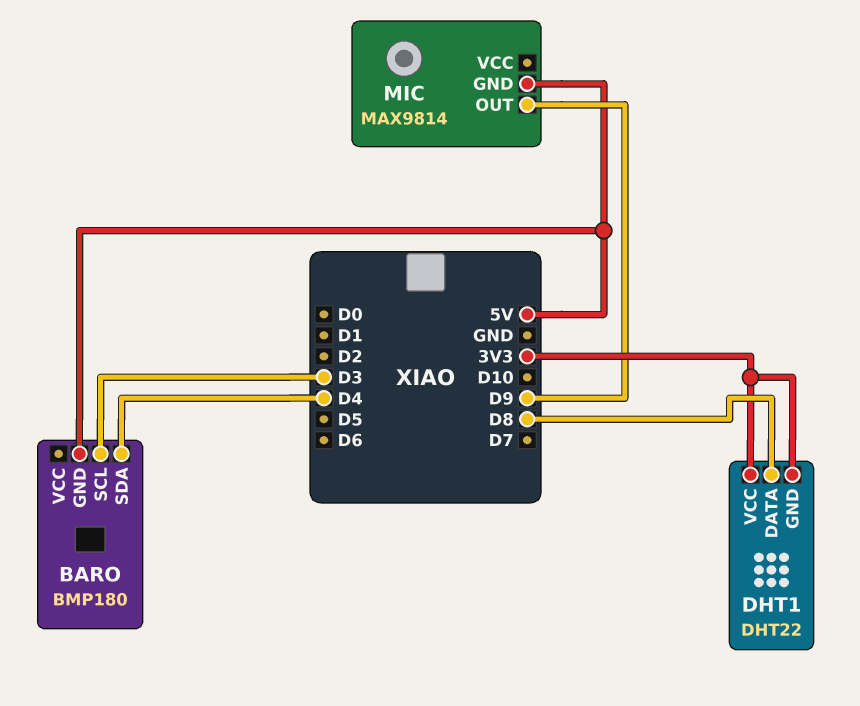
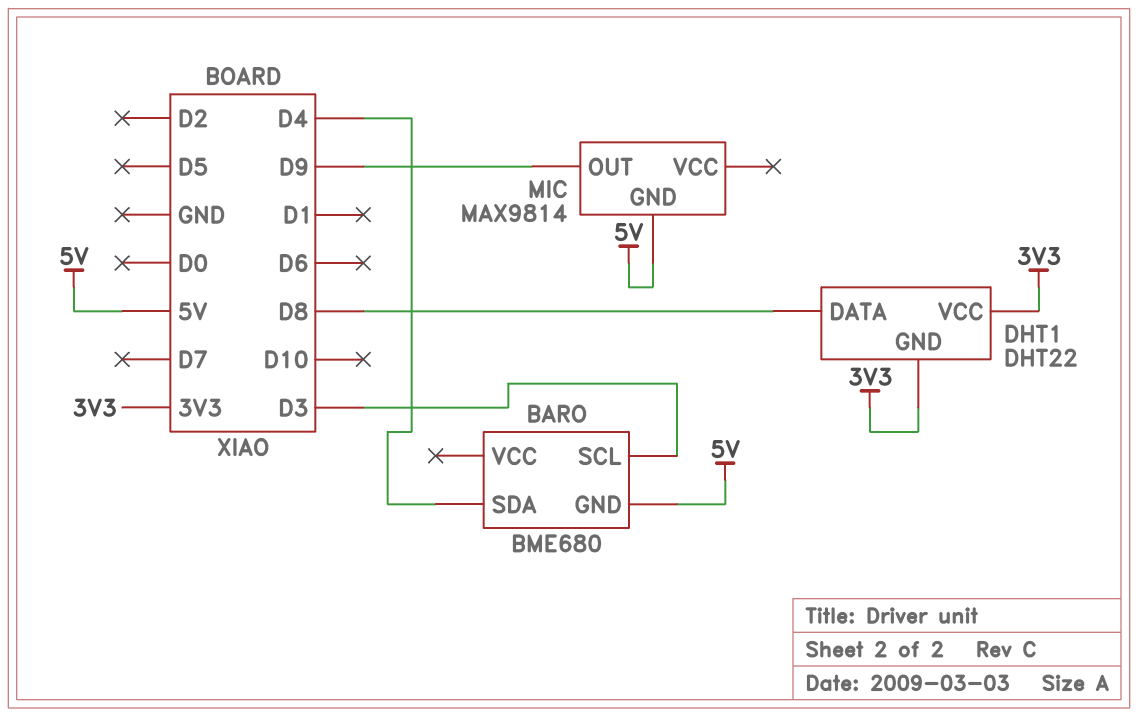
BARO: BMP180 -> BME680

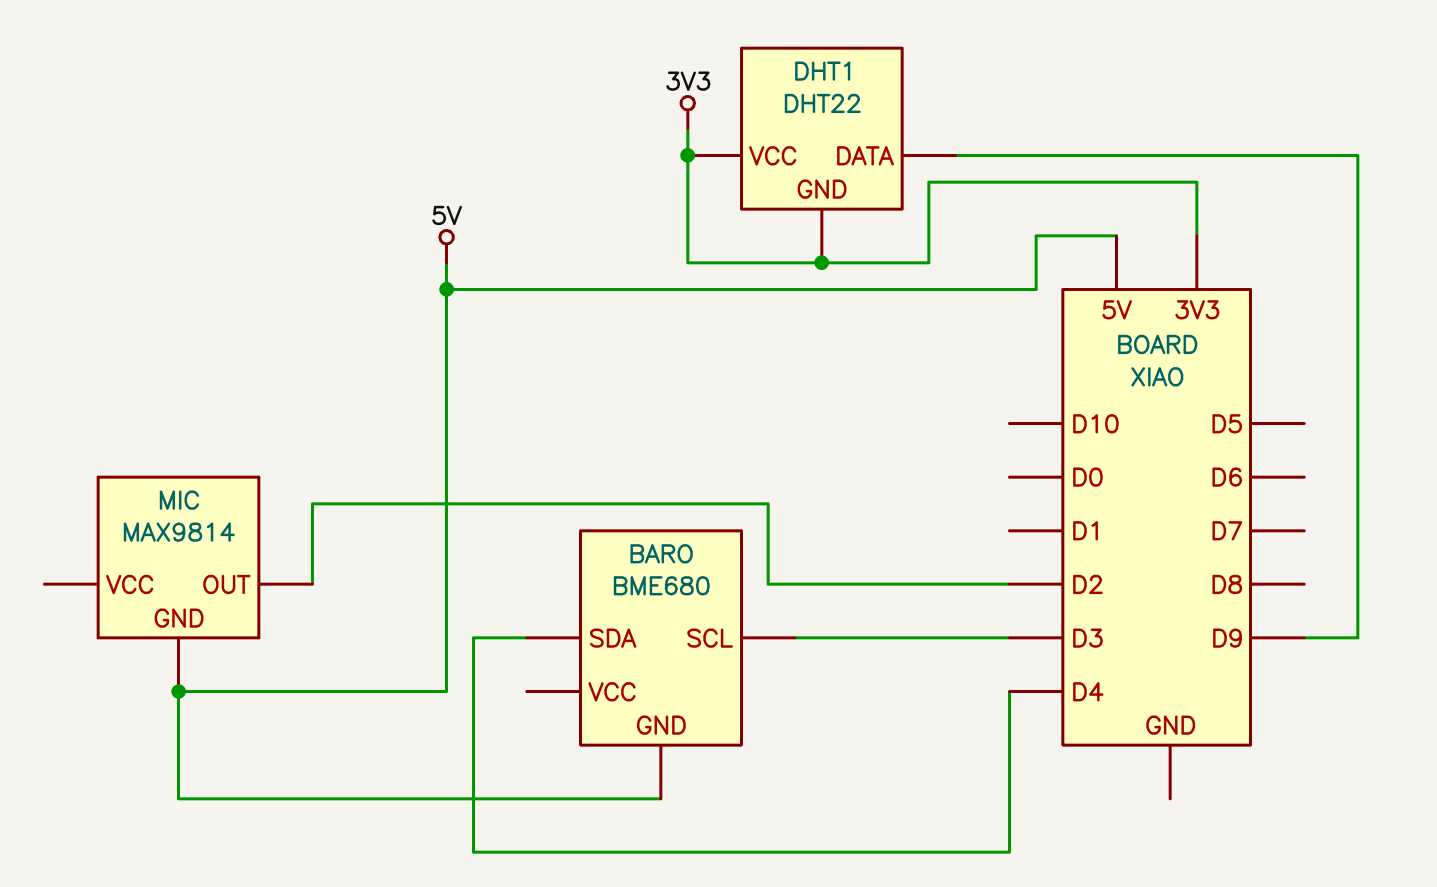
DHT1 pin DATA: D8 -> D9
MIC pin OUT: D9 -> D2

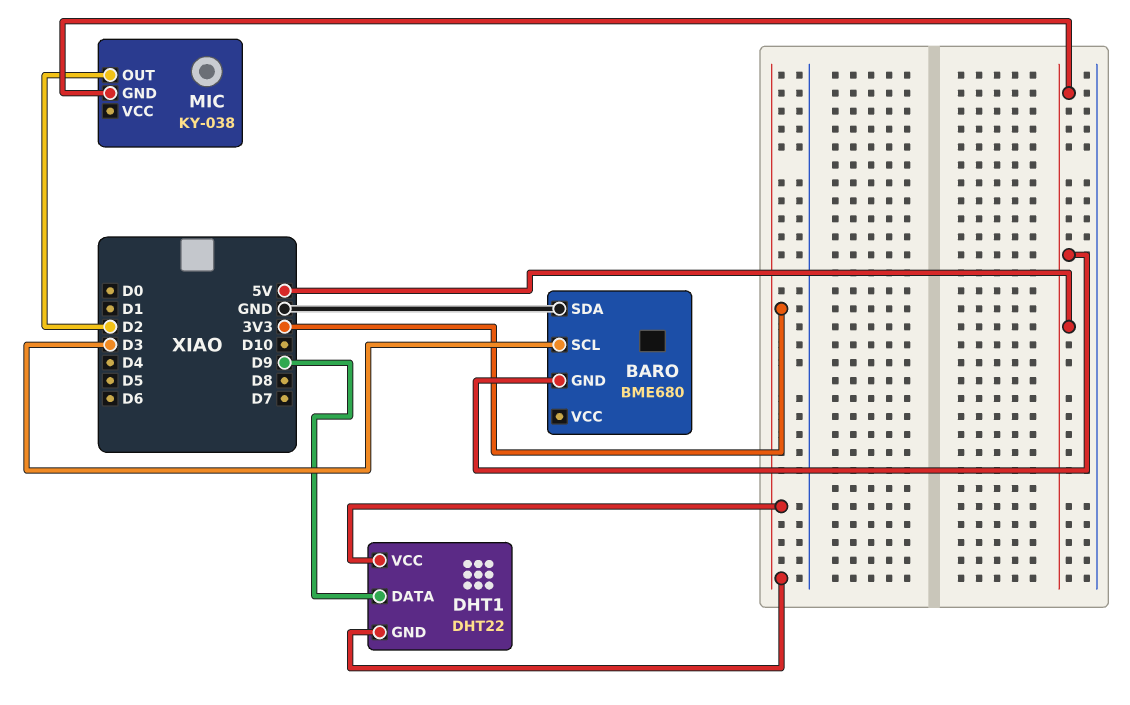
BARO pin SDA: D4 -> GND
MIC: MAX9814 -> KY-038

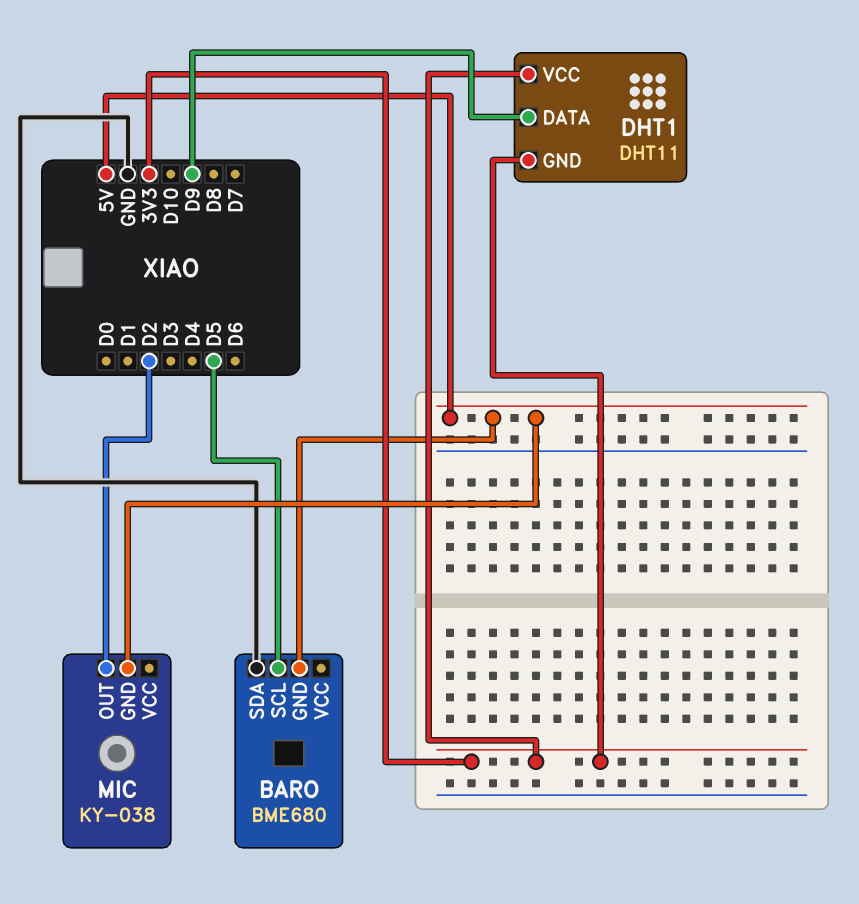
BARO pin SCL: D3 -> D5
DHT1: DHT22 -> DHT11

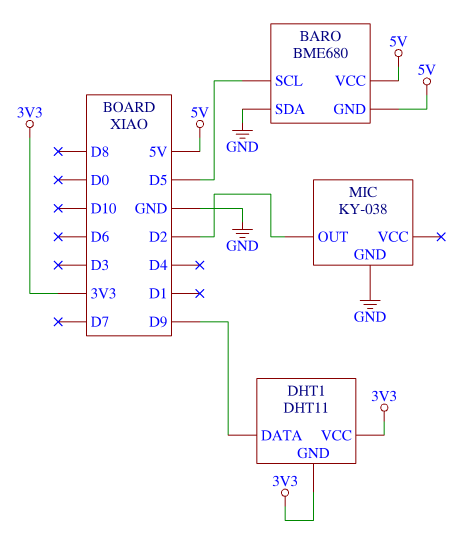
BARO pin VCC: none -> 5V
MIC pin GND: 5V -> GND

